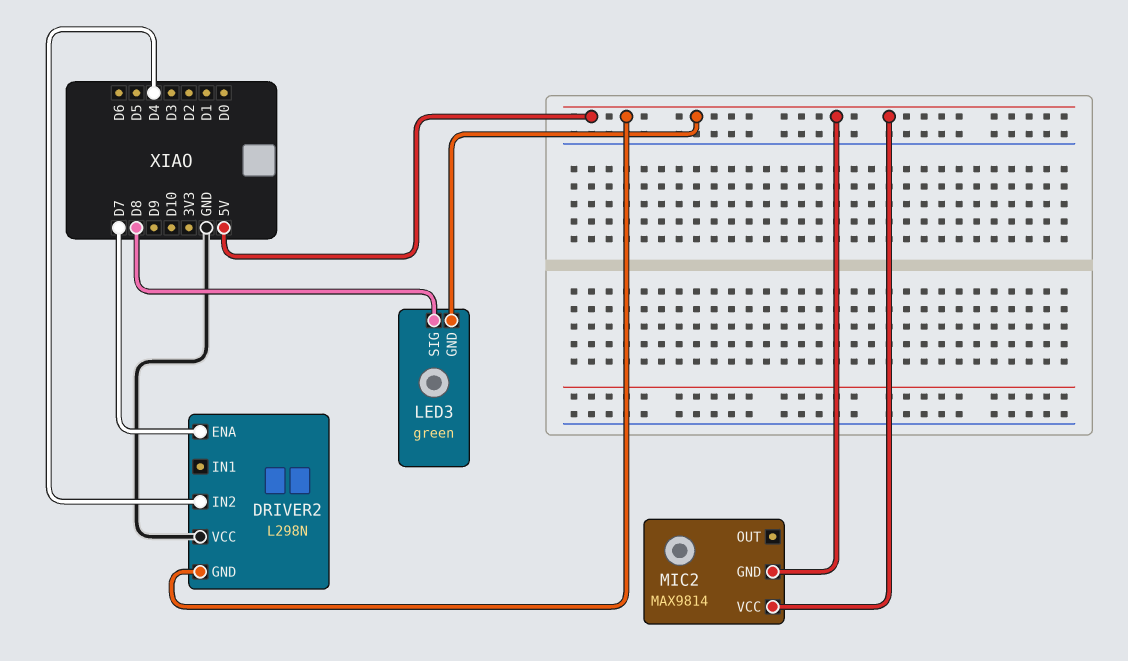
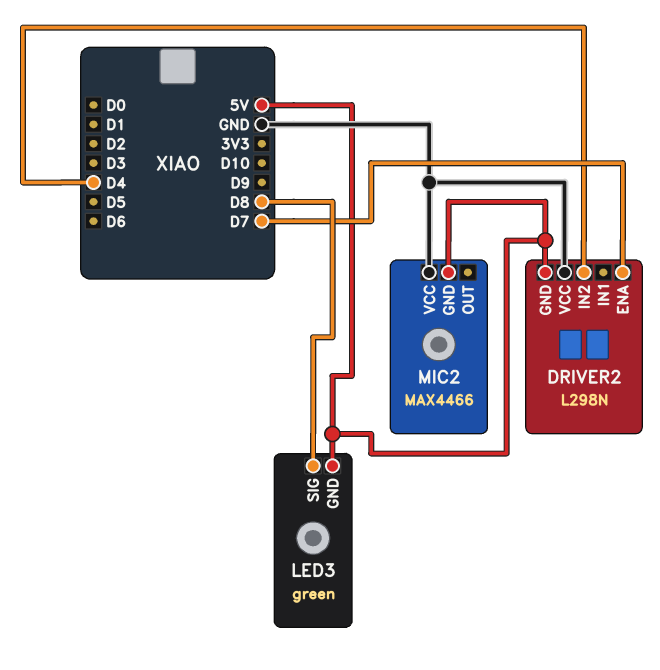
MIC2: MAX9814 -> MAX4466
MIC2 pin VCC: 5V -> GND

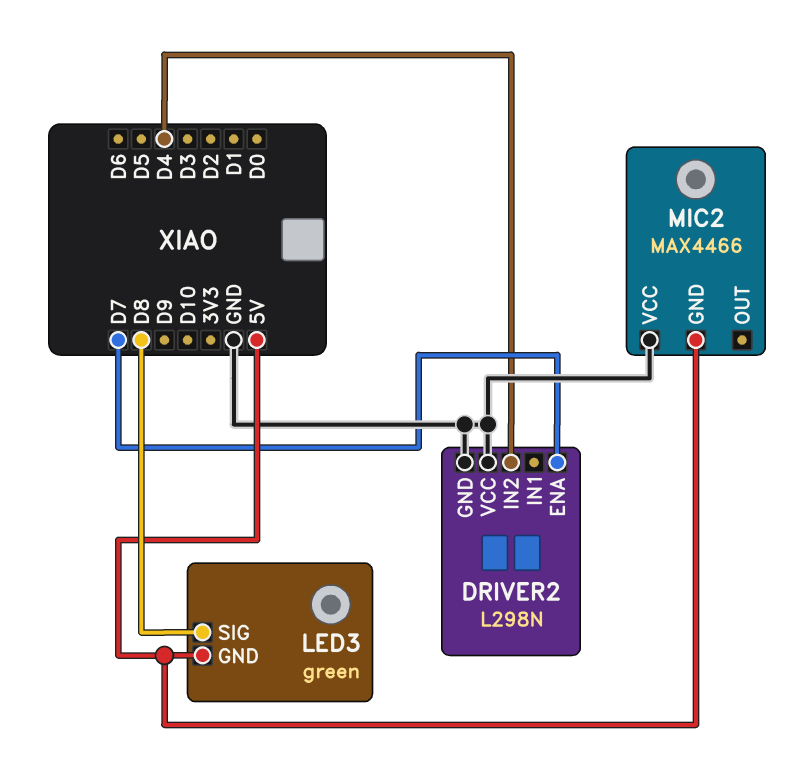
DRIVER2 pin GND: 5V -> GND

